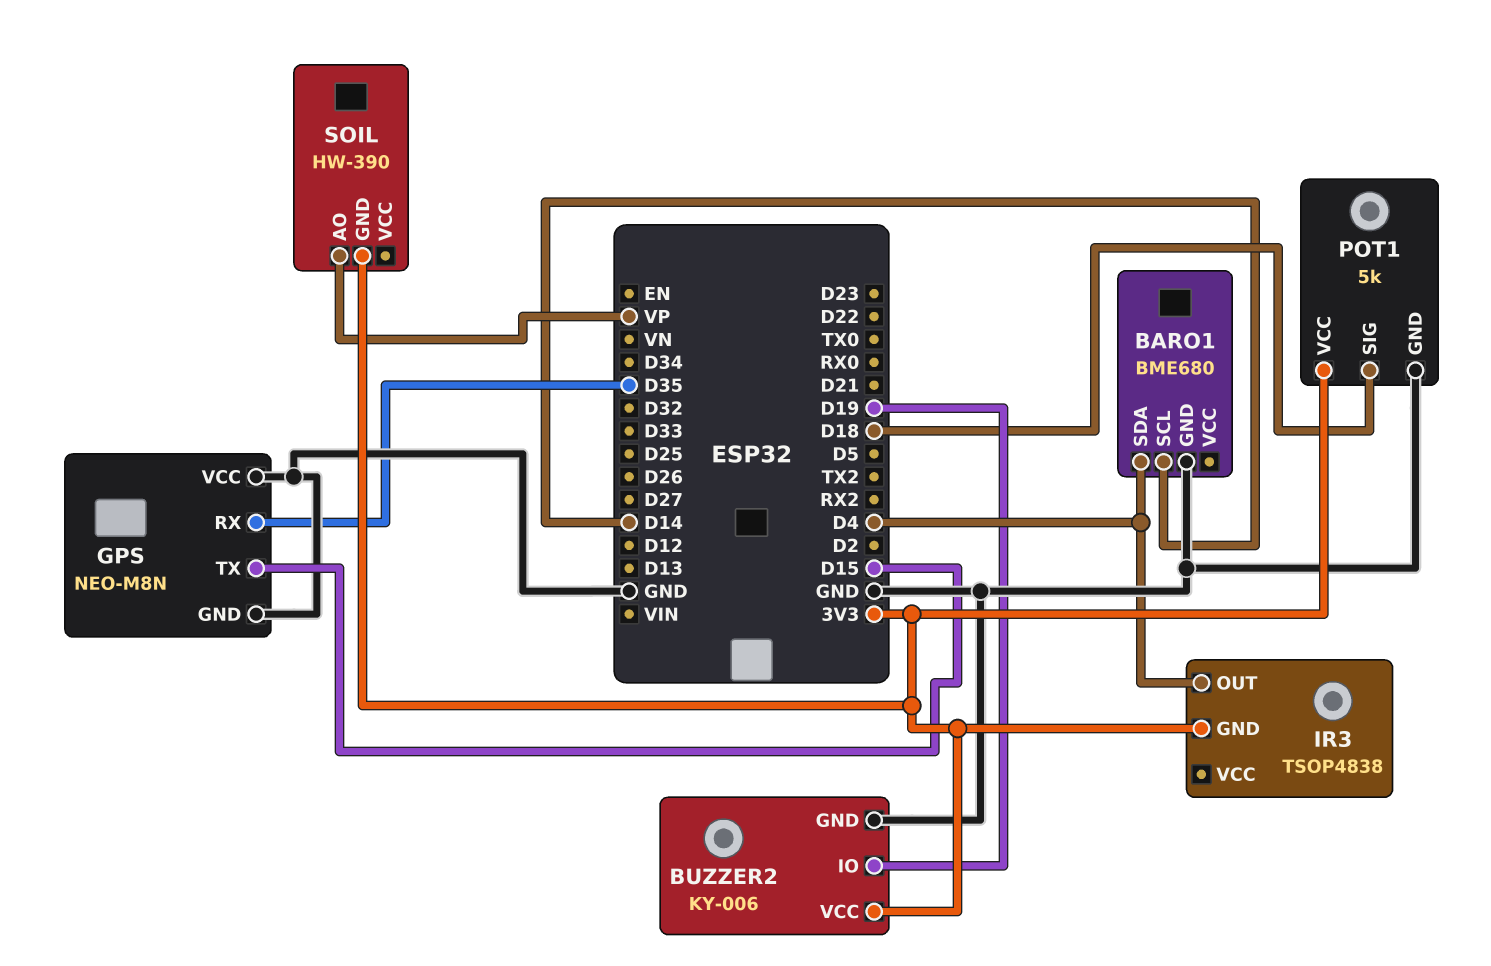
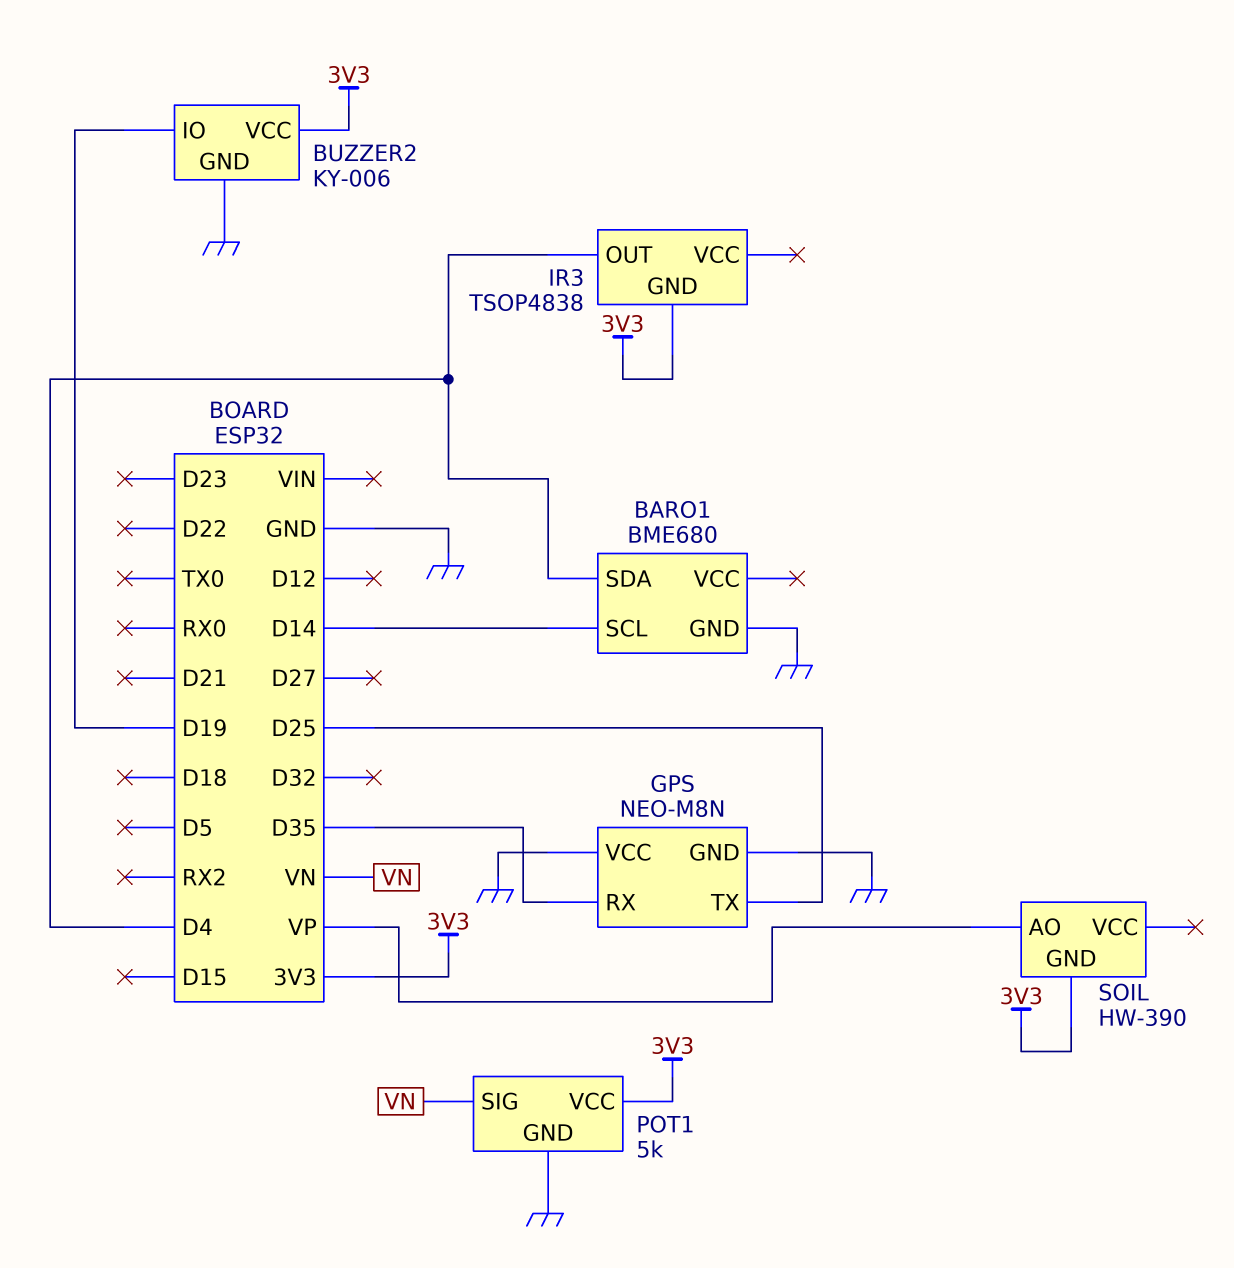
GPS pin TX: D15 -> D25
POT1 pin SIG: D18 -> VN

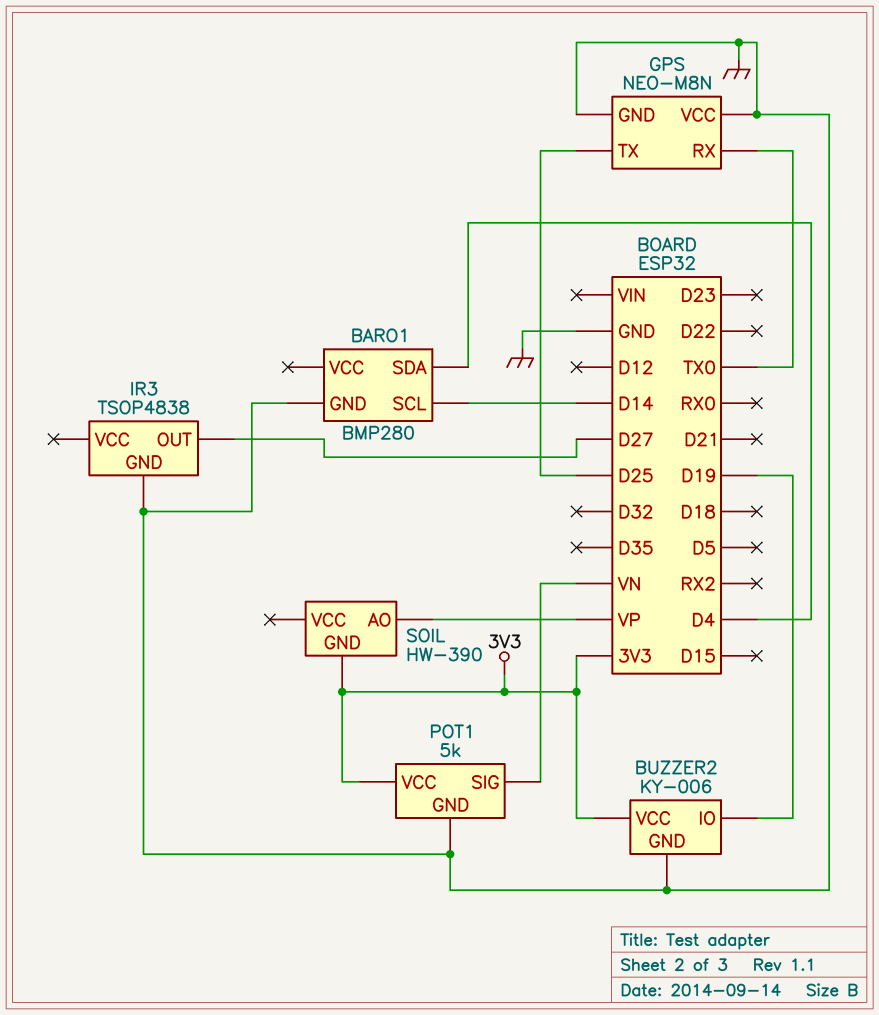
BARO1: BME680 -> BMP280
GPS pin RX: D35 -> TX0
IR3 pin GND: 3V3 -> GND
IR3 pin OUT: D4 -> D27

